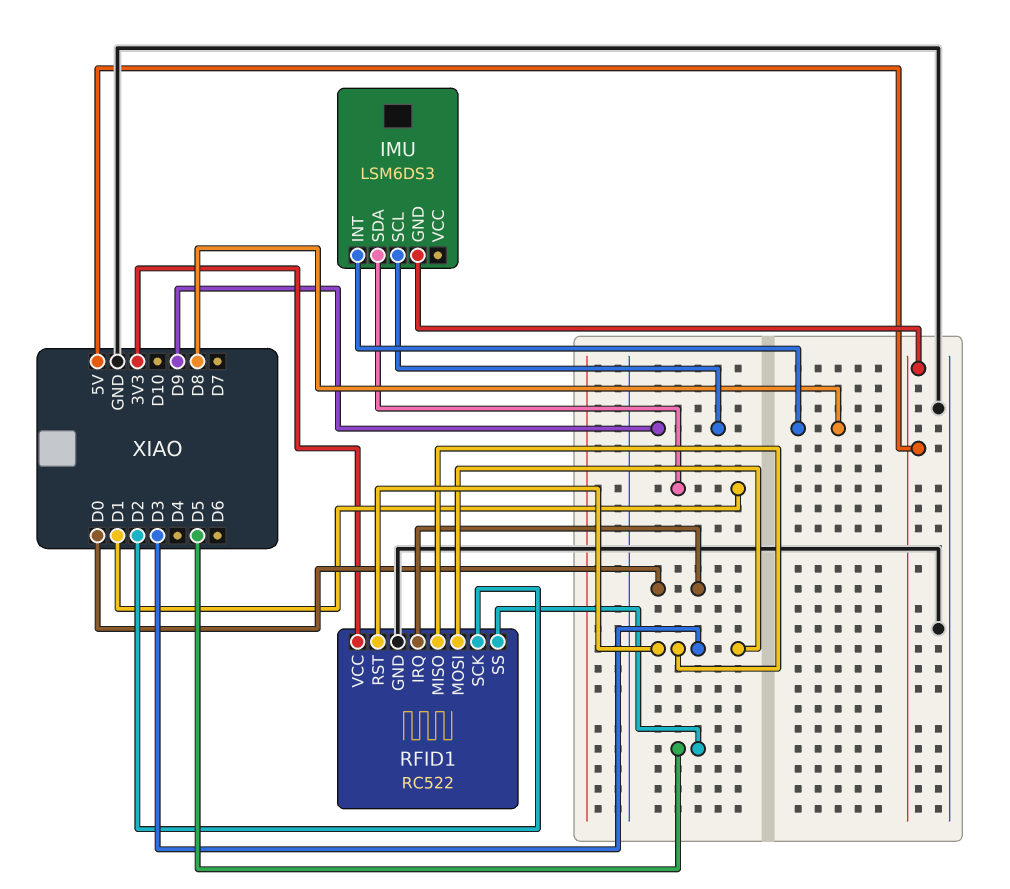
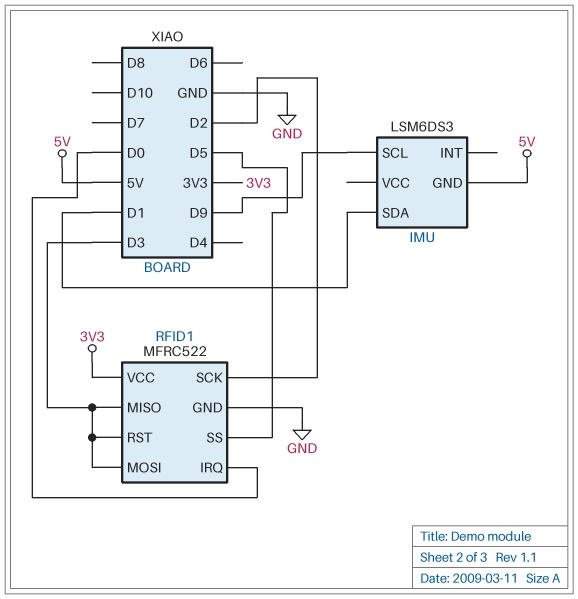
IMU pin INT: D8 -> none
RFID1: RC522 -> MFRC522

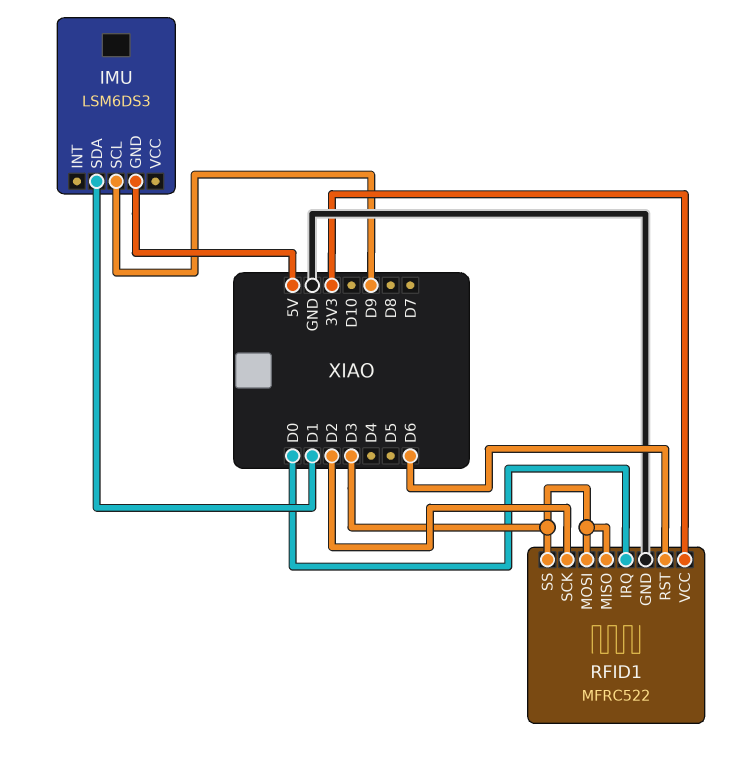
RFID1 pin RST: D3 -> D6
RFID1 pin SS: D5 -> D3

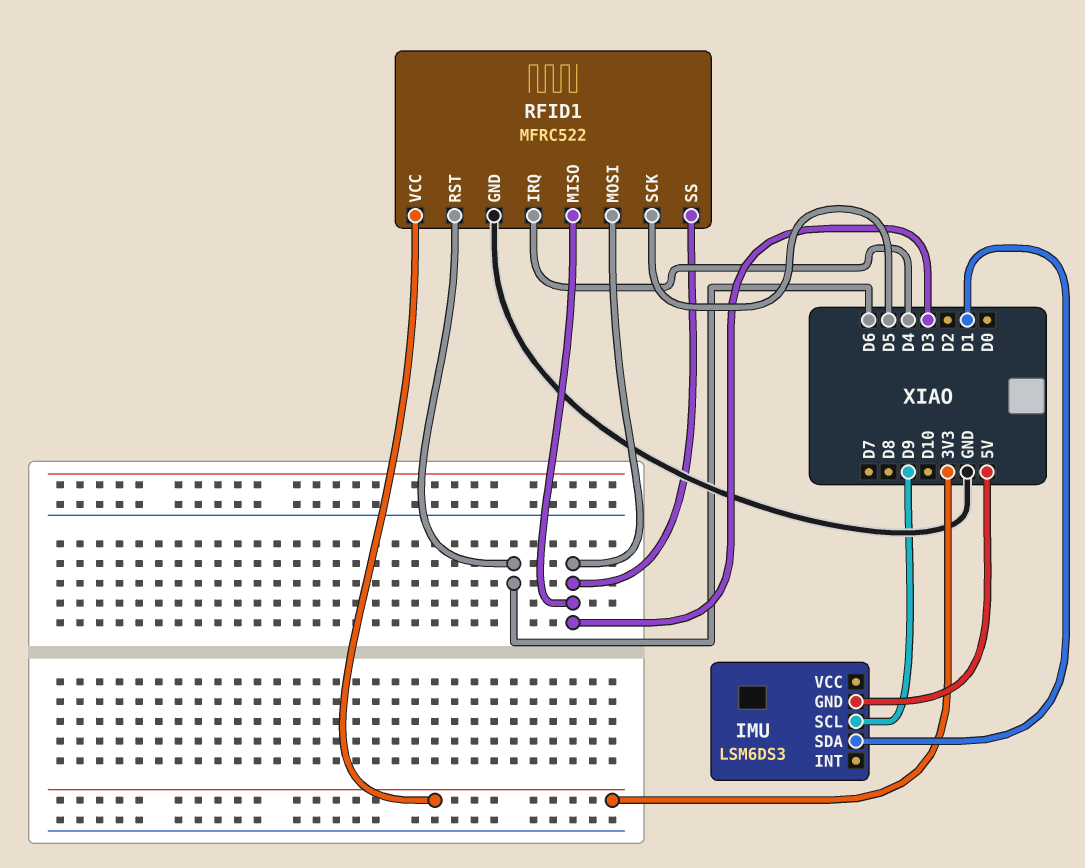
RFID1 pin IRQ: D0 -> D4
RFID1 pin SCK: D2 -> D5

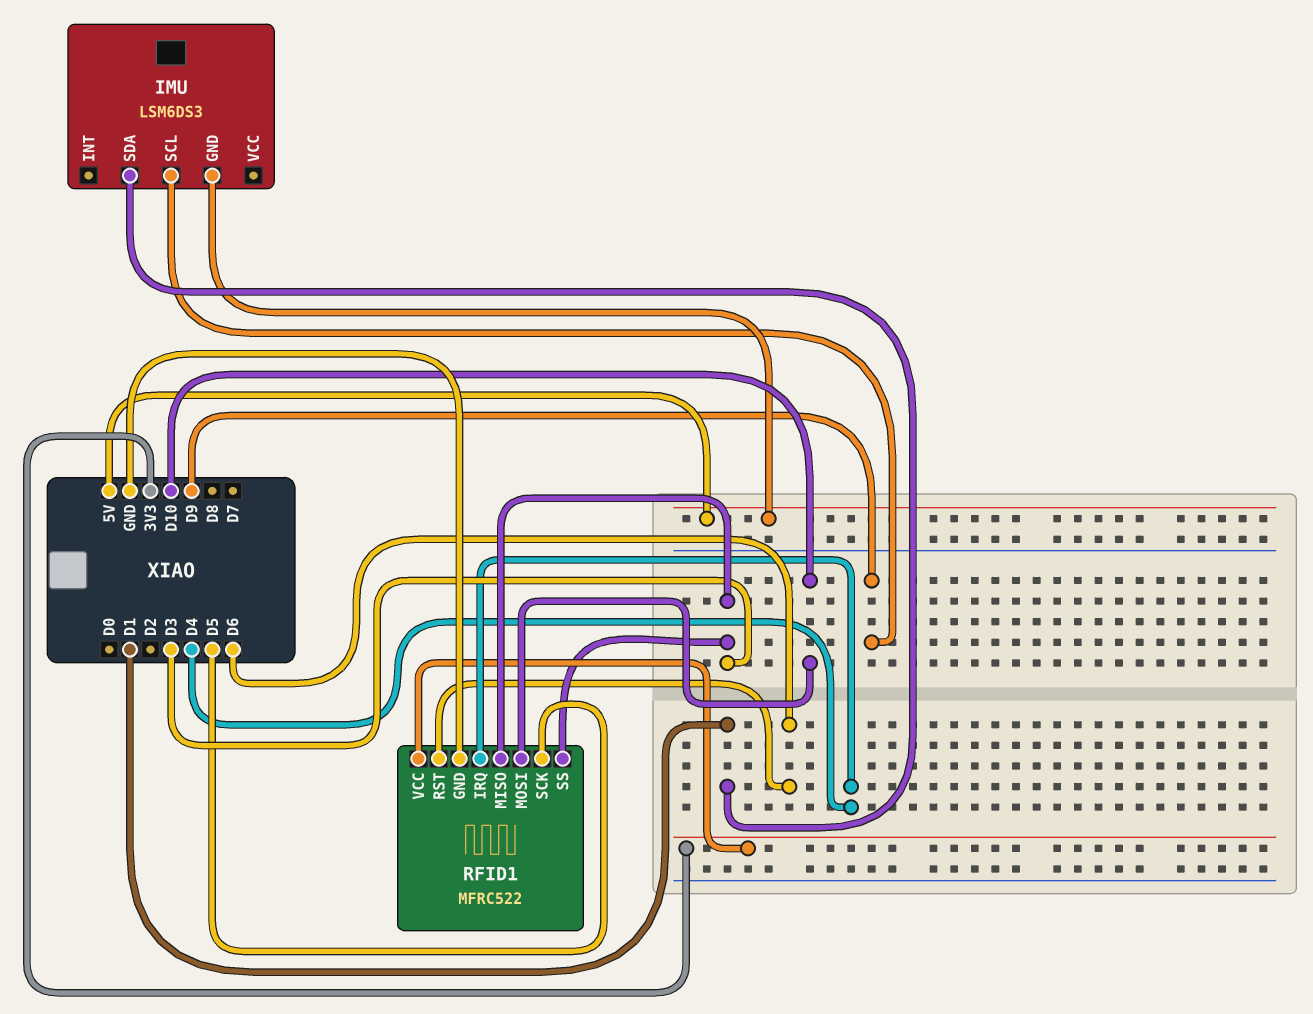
RFID1 pin MOSI: D3 -> D10

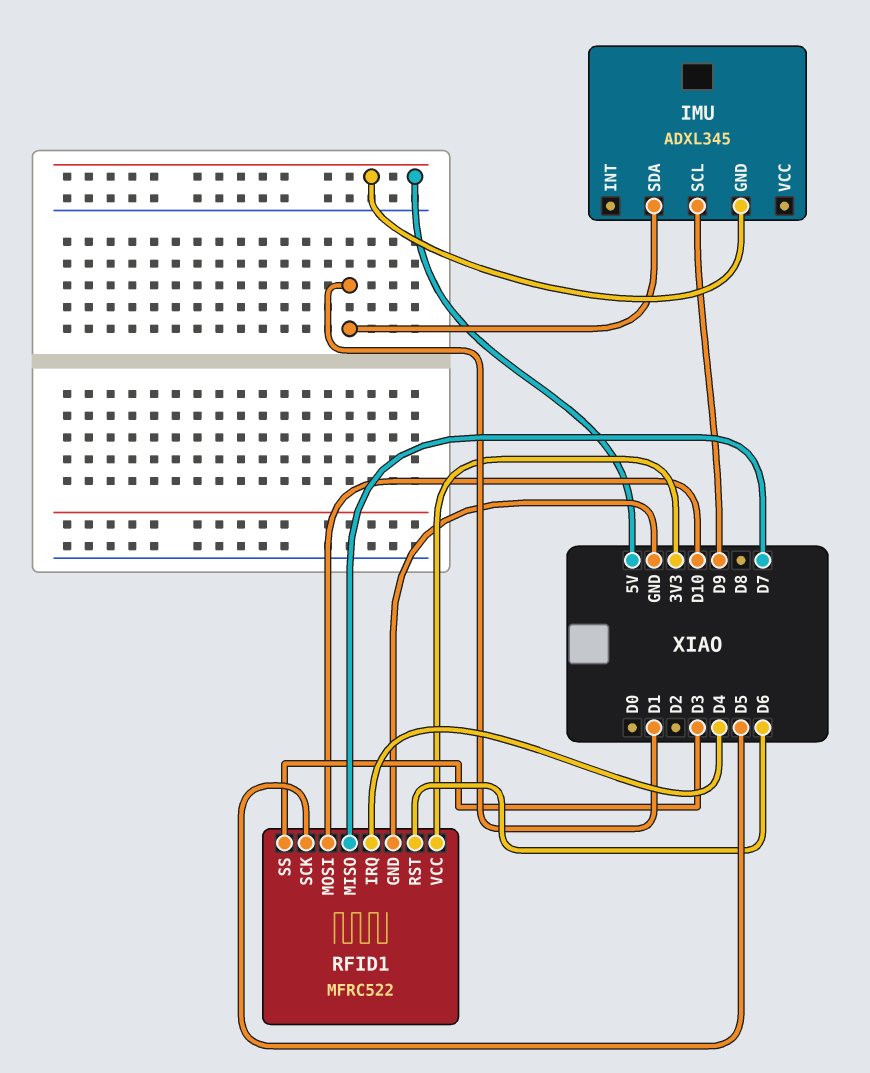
IMU: LSM6DS3 -> ADXL345
RFID1 pin MISO: D3 -> D7

